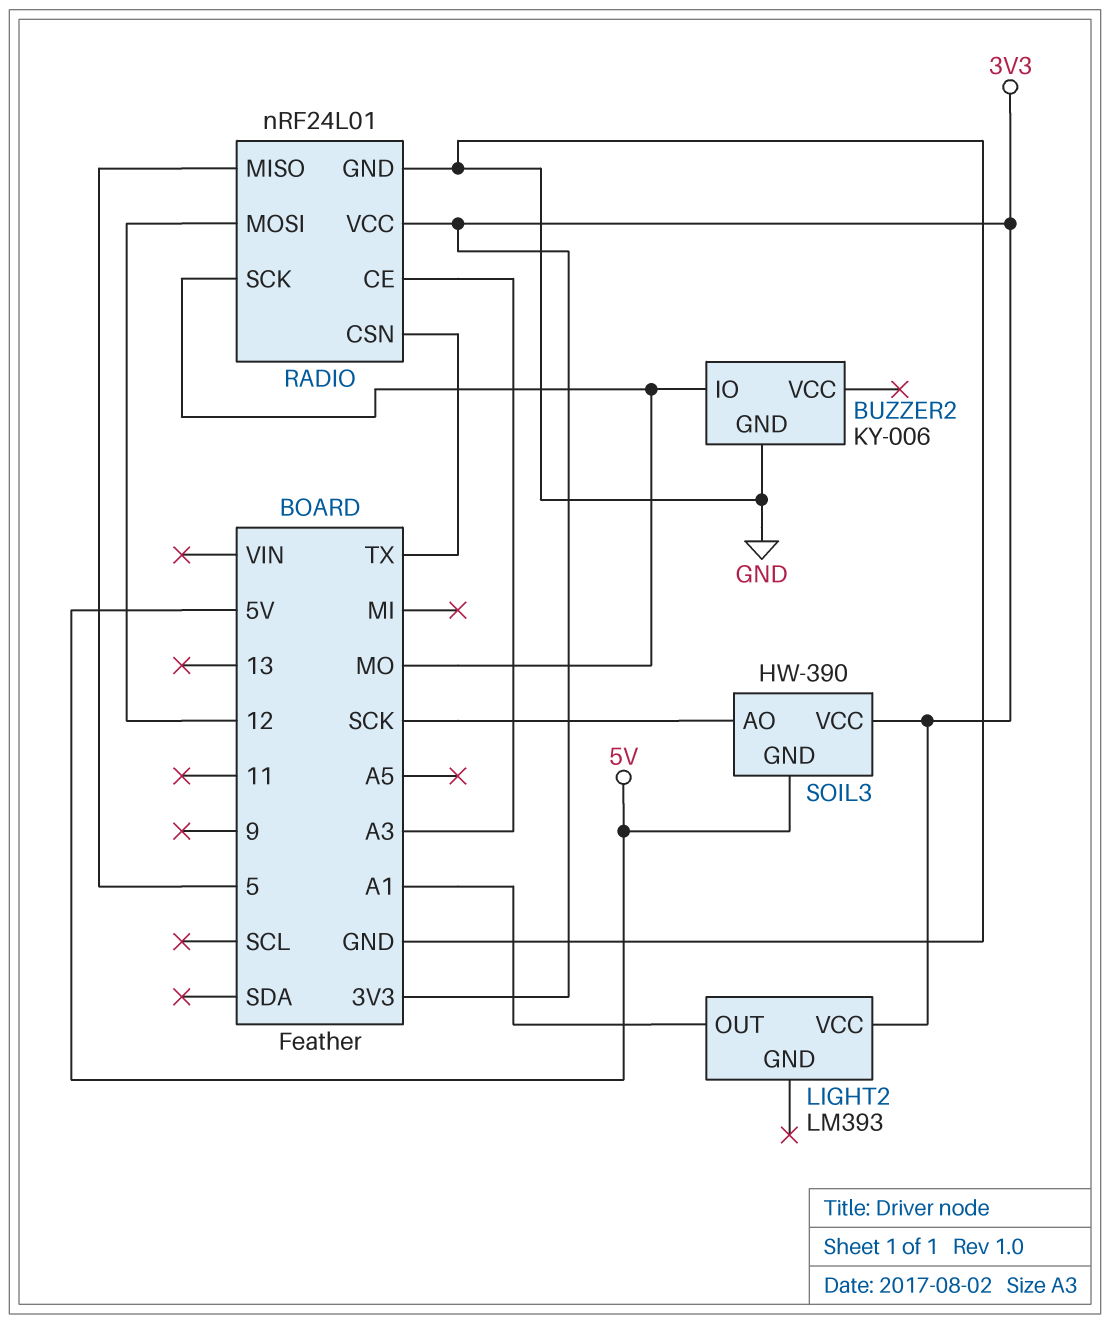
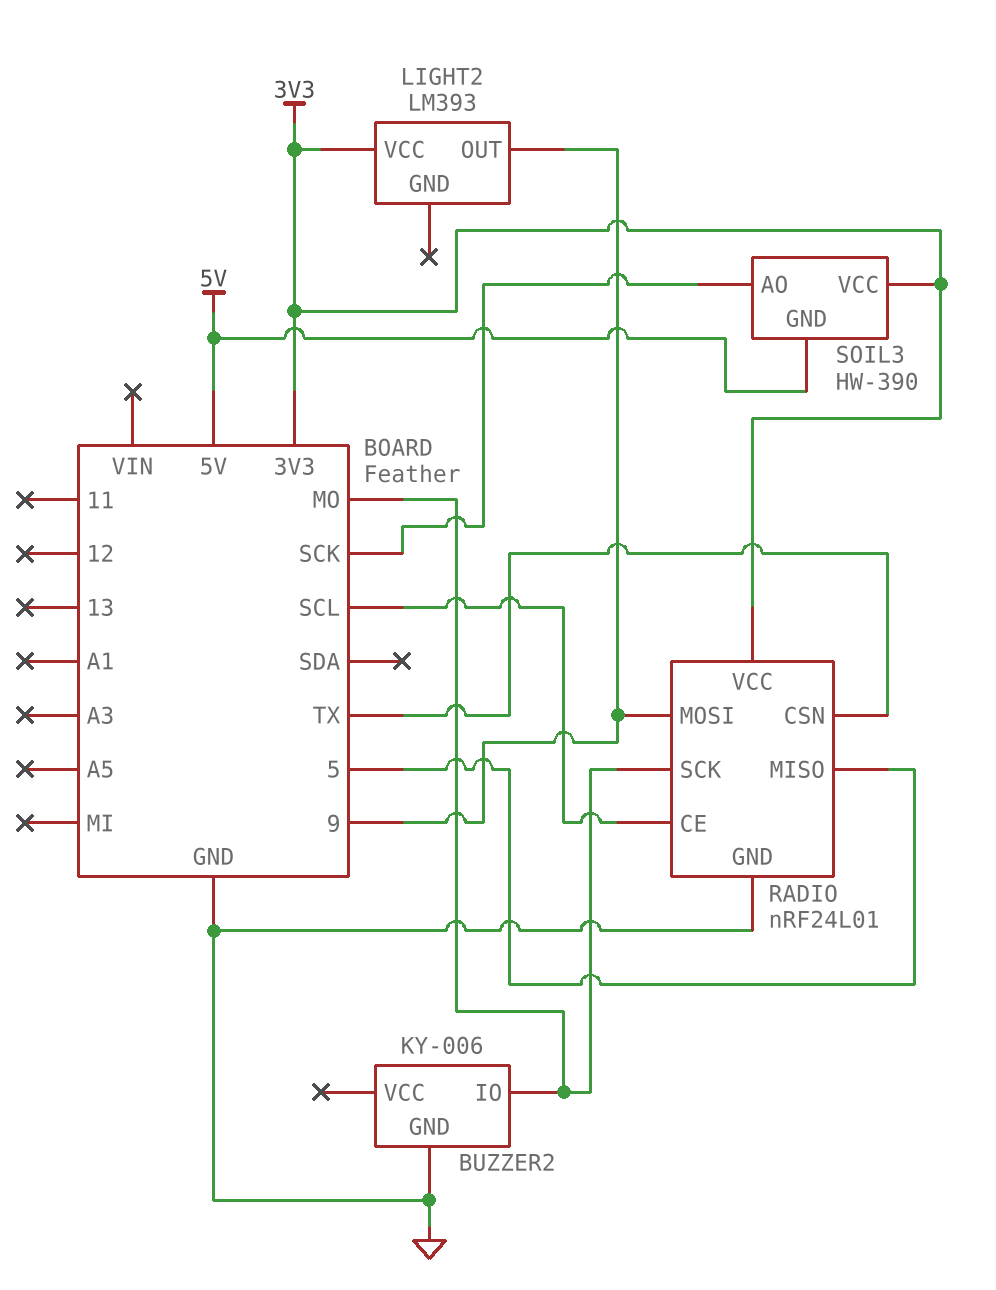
LIGHT2 pin OUT: A1 -> 9
RADIO pin CE: A3 -> SCL
RADIO pin MOSI: 12 -> 9

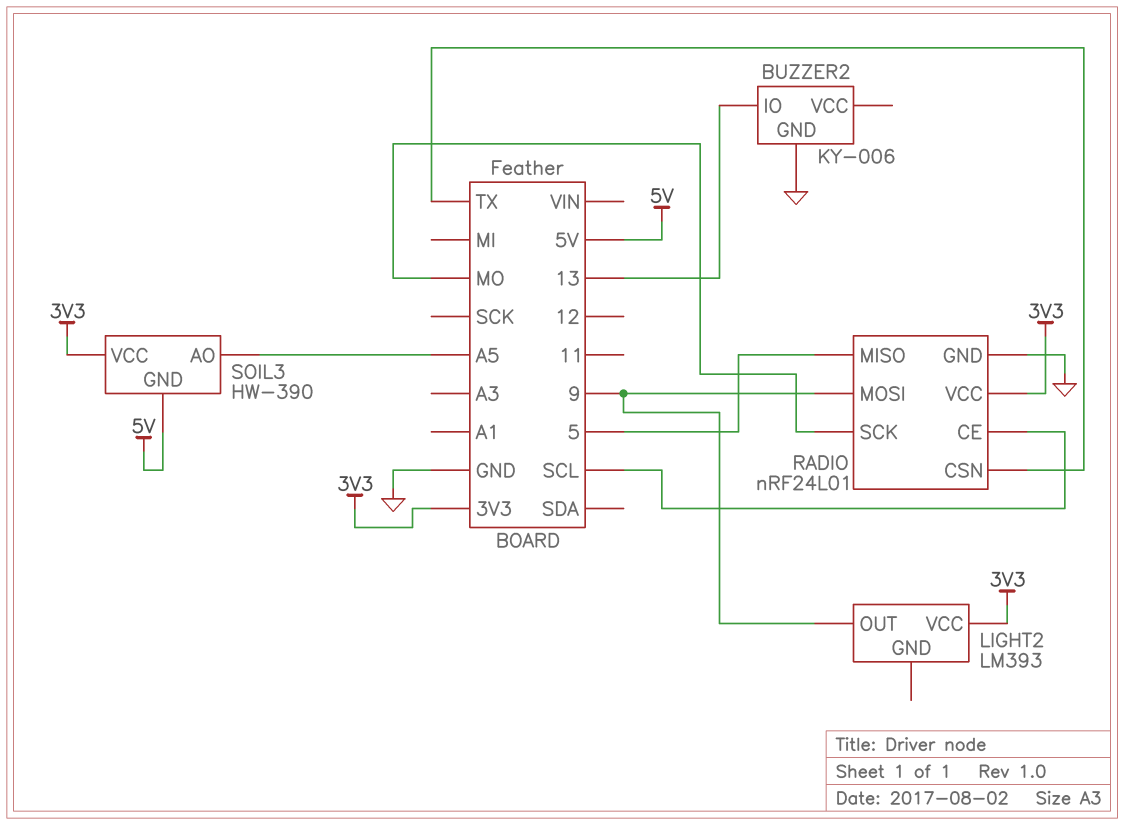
BUZZER2 pin IO: MO -> 13
SOIL3 pin AO: SCK -> A5

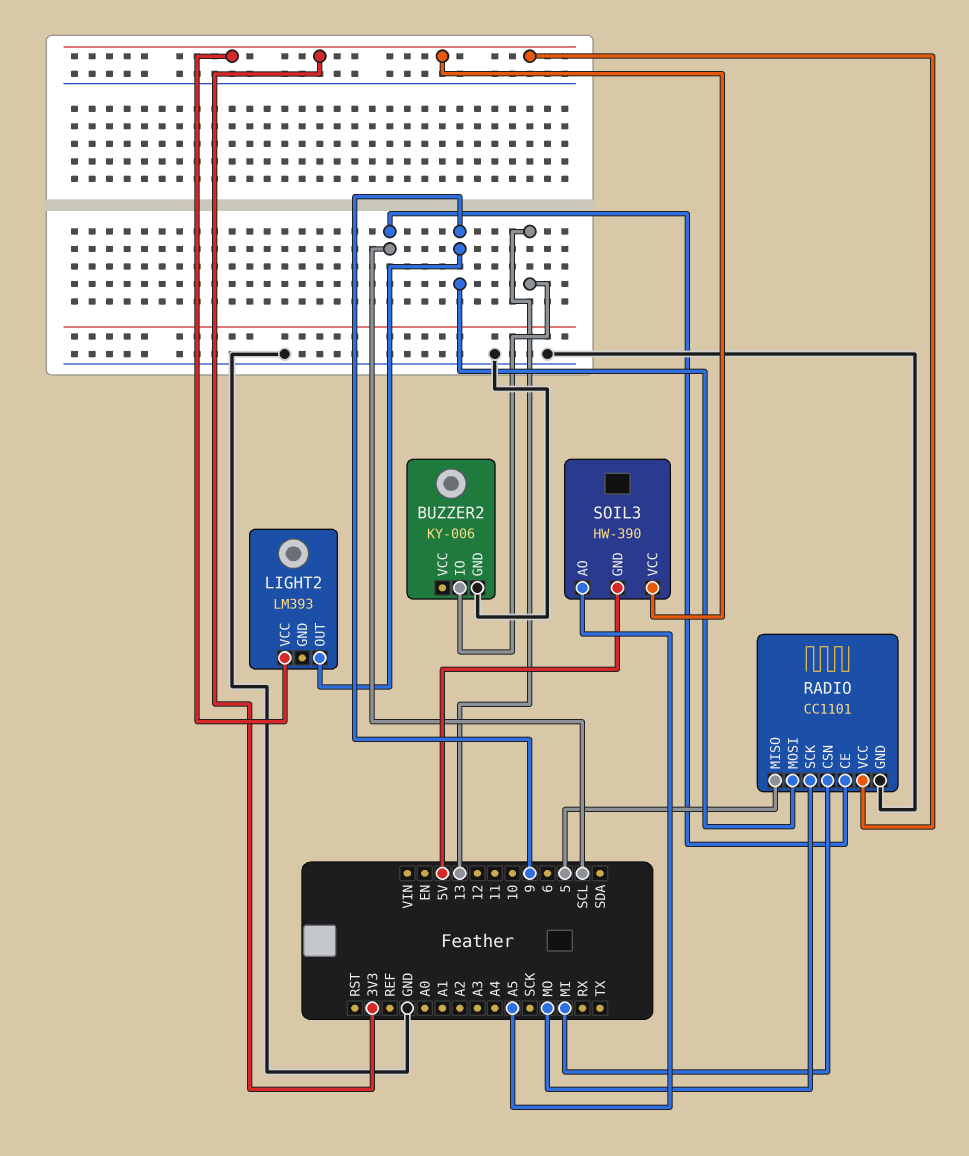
RADIO: nRF24L01 -> CC1101
RADIO pin CSN: TX -> MI

